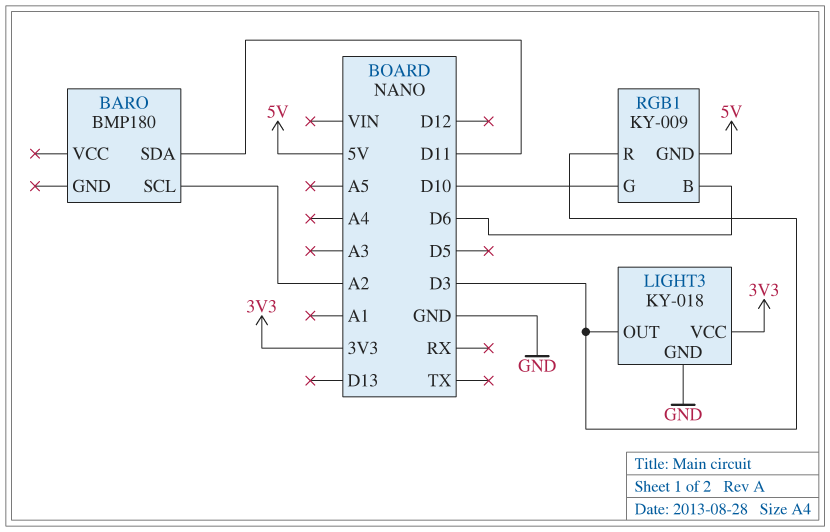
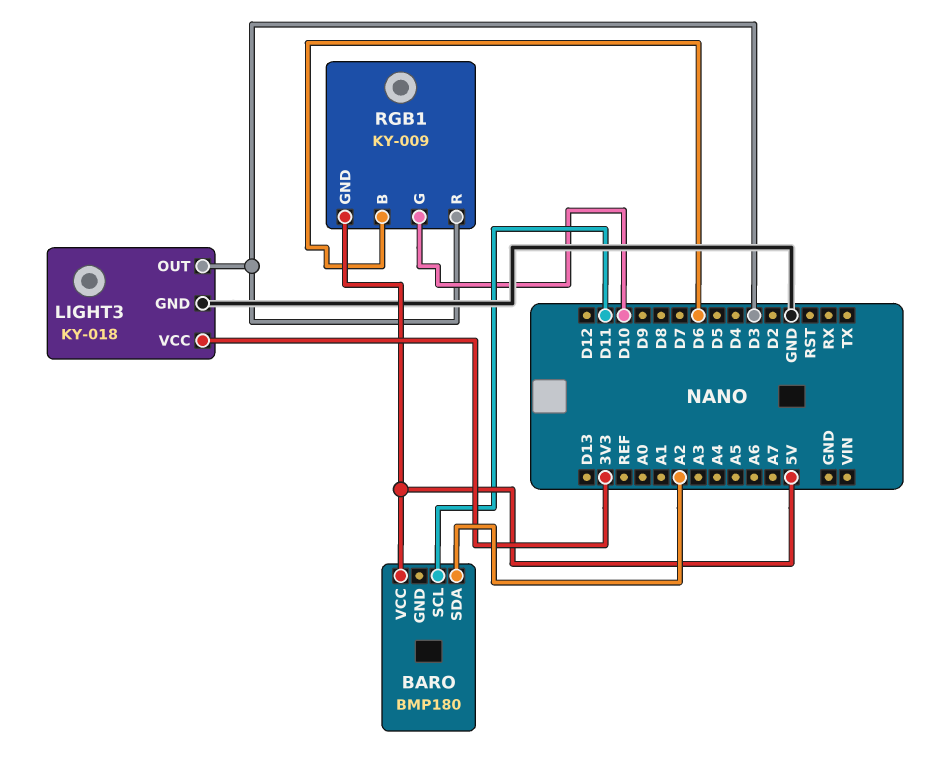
BARO pin SCL: A2 -> D11
BARO pin SDA: D11 -> A2
BARO pin VCC: none -> 5V

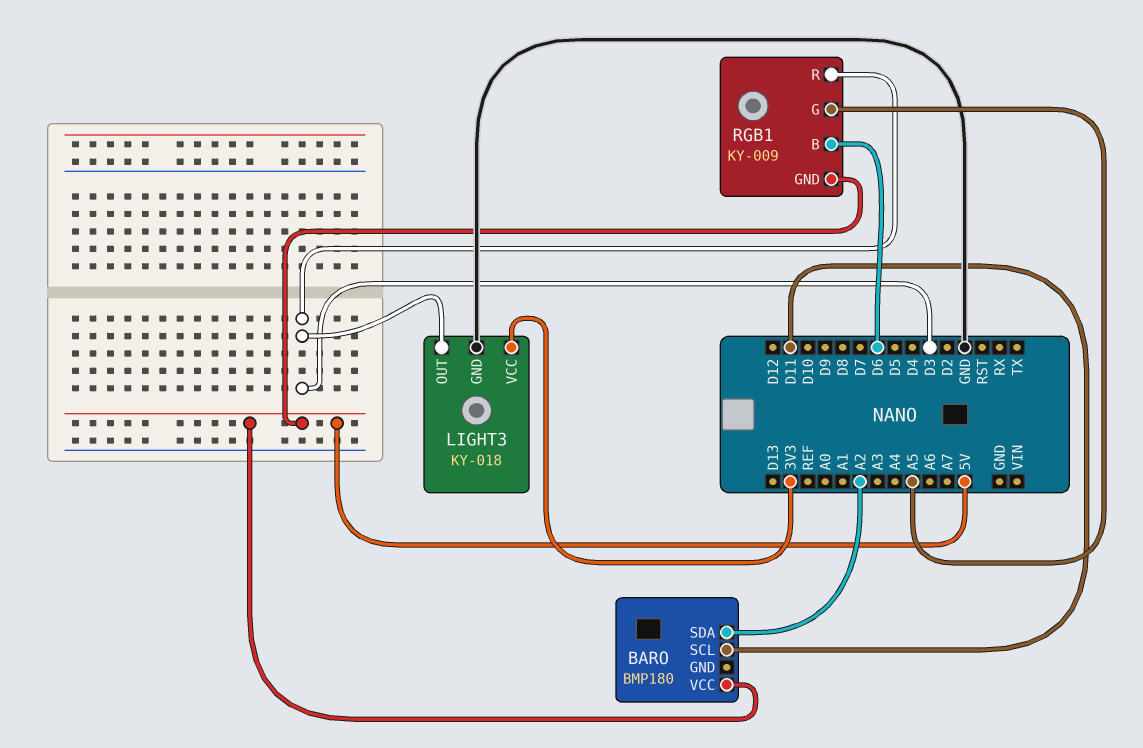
RGB1 pin G: D10 -> A5

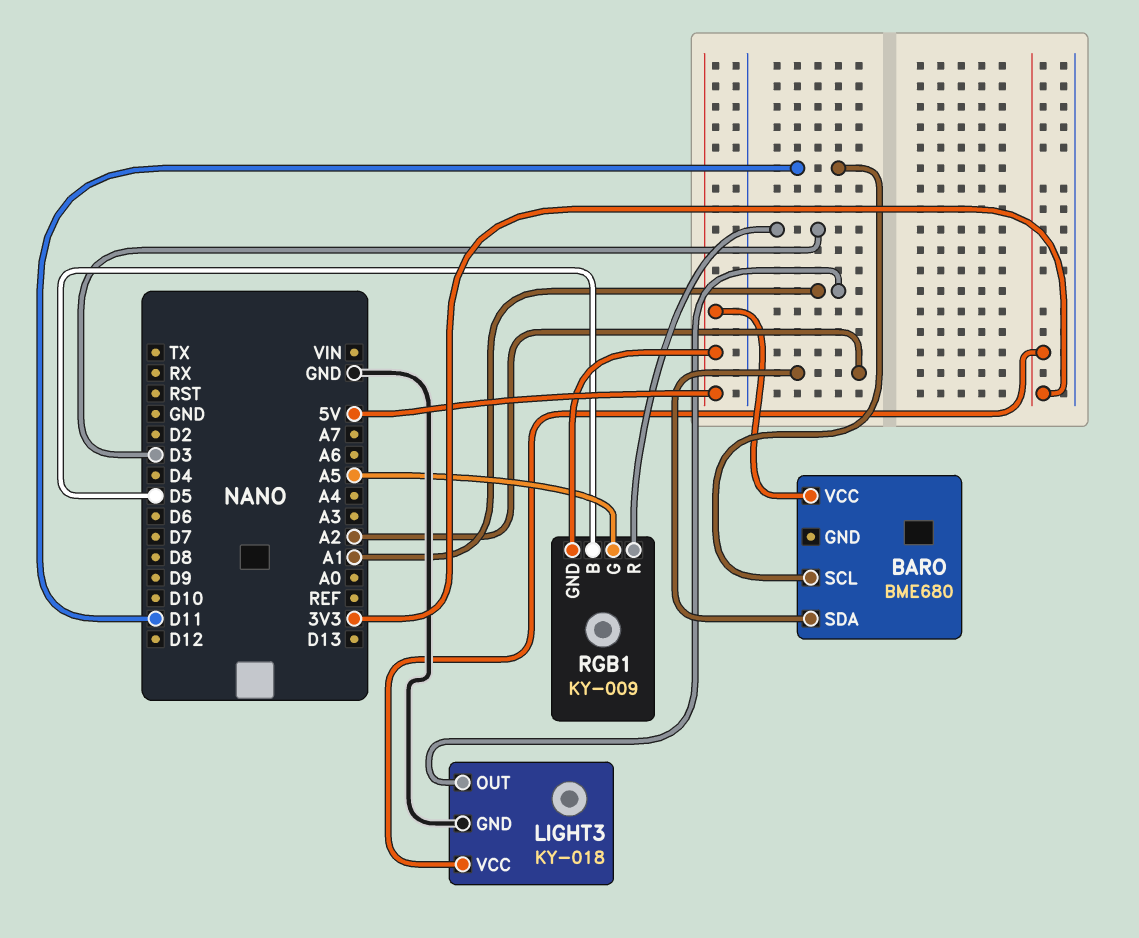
BARO: BMP180 -> BME680
LIGHT3 pin OUT: D3 -> A1
RGB1 pin B: D6 -> D5

